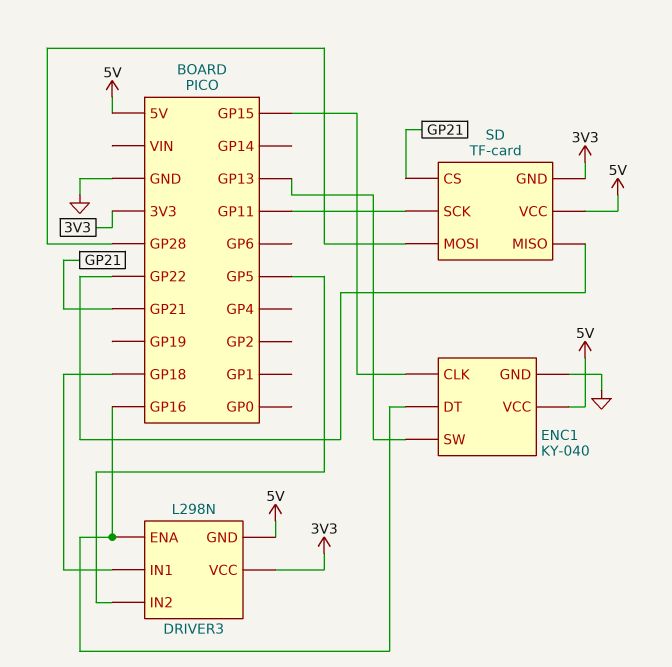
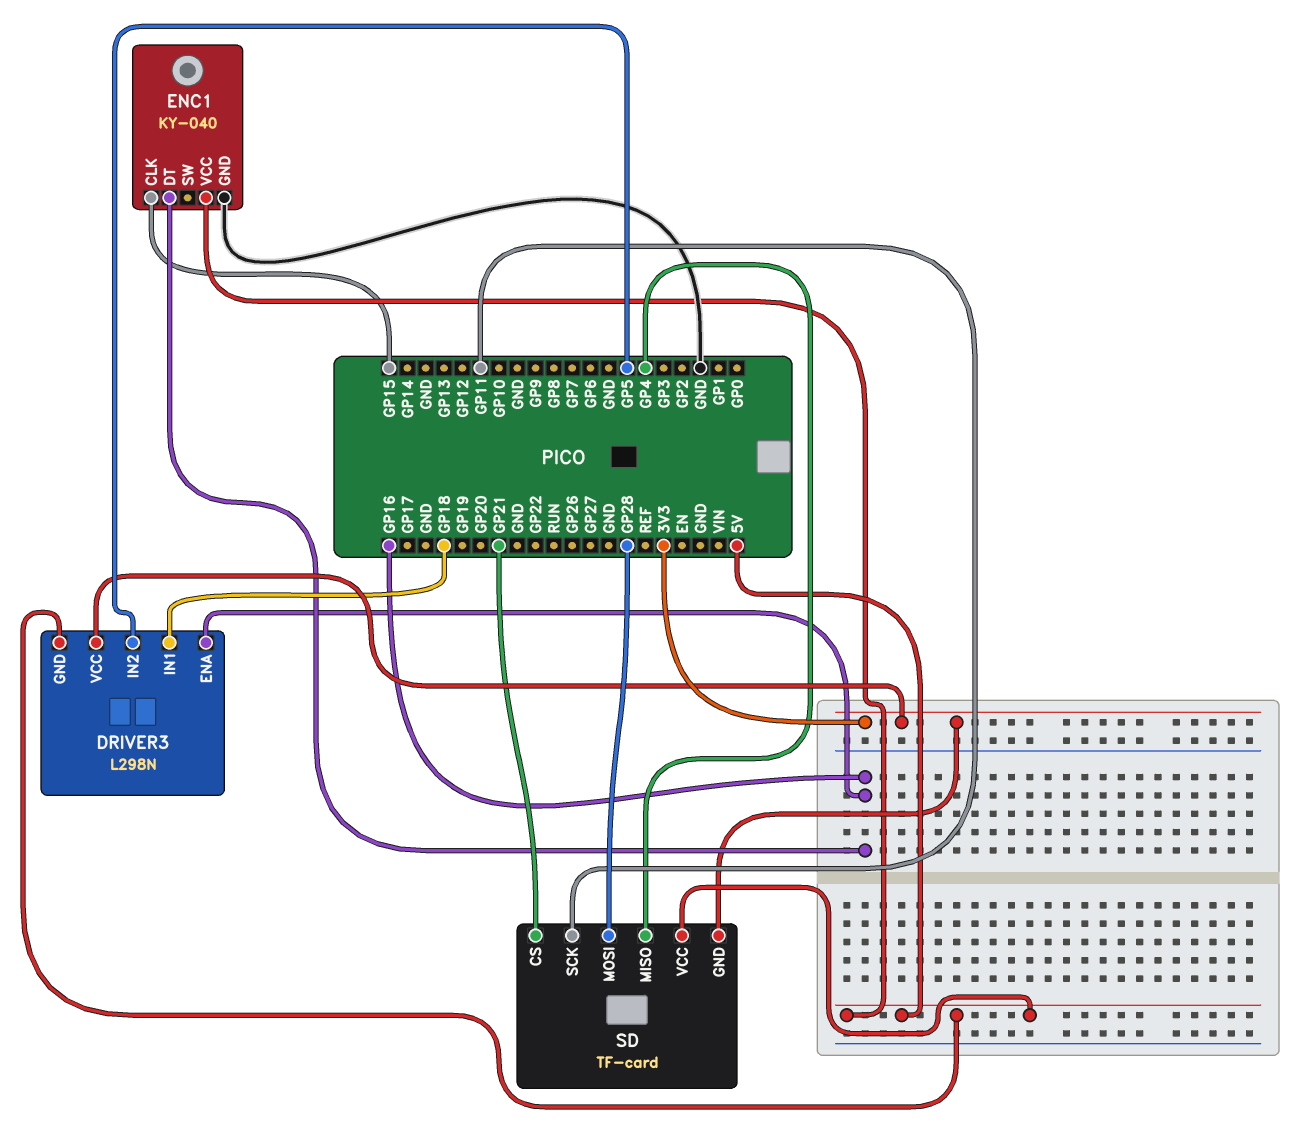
ENC1 pin SW: GP13 -> none
SD pin MISO: GP22 -> GP4

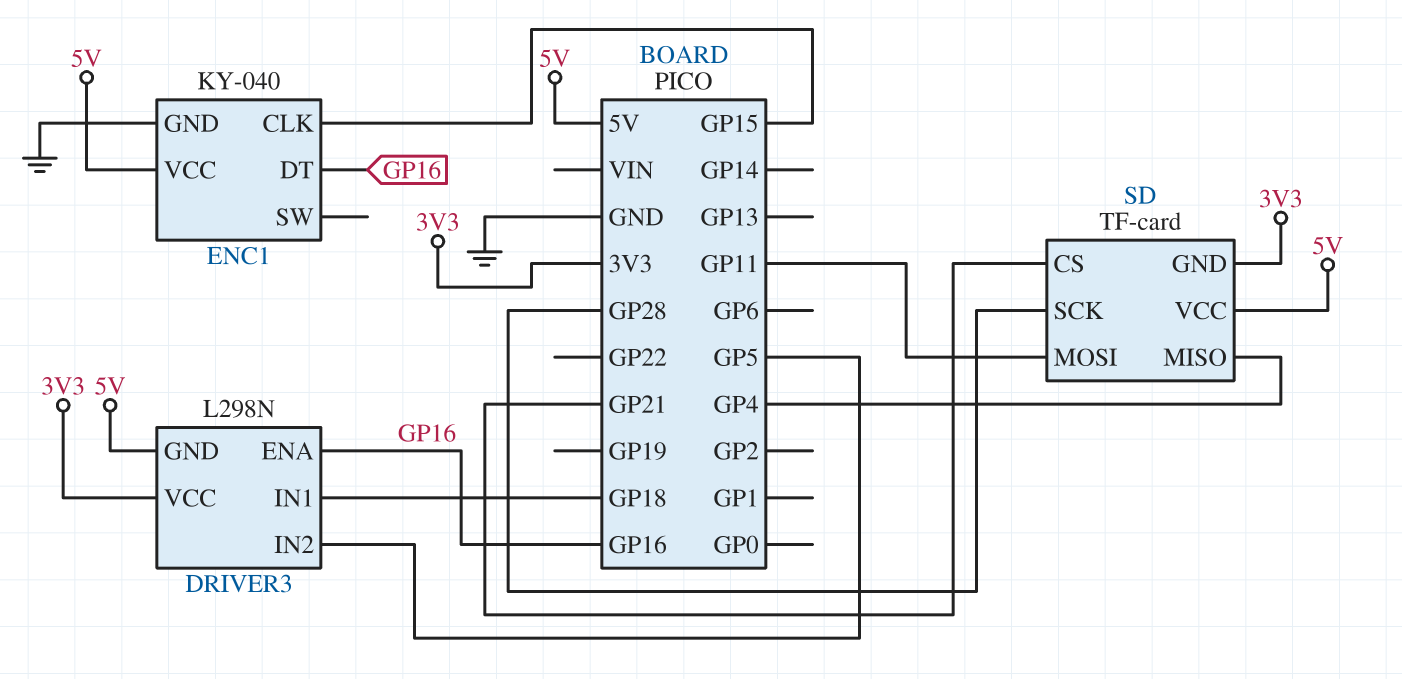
SD pin MOSI: GP28 -> GP11
SD pin SCK: GP11 -> GP28

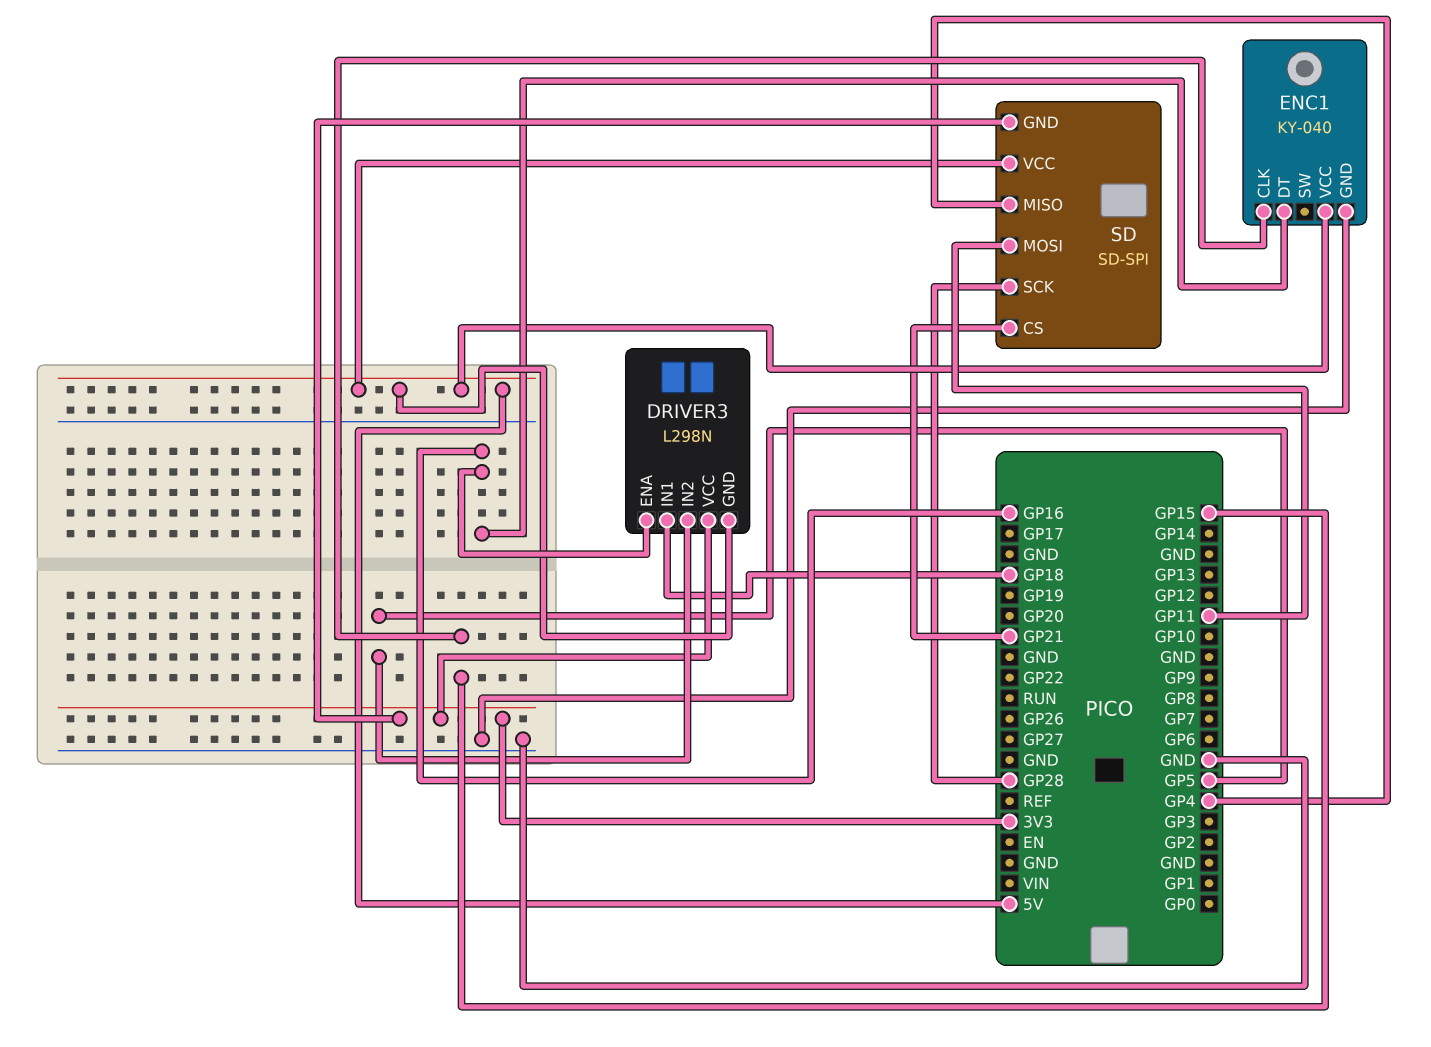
SD: TF-card -> SD-SPI

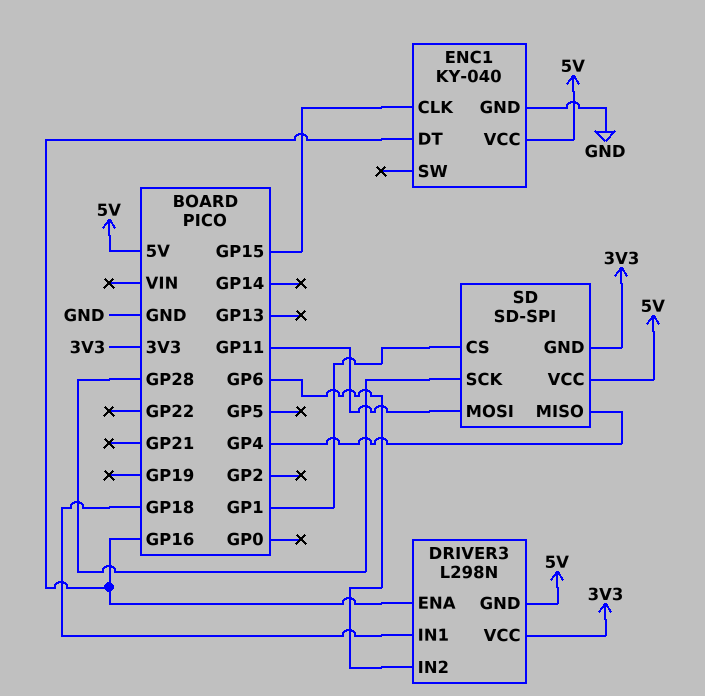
DRIVER3 pin IN2: GP5 -> GP6
SD pin CS: GP21 -> GP1

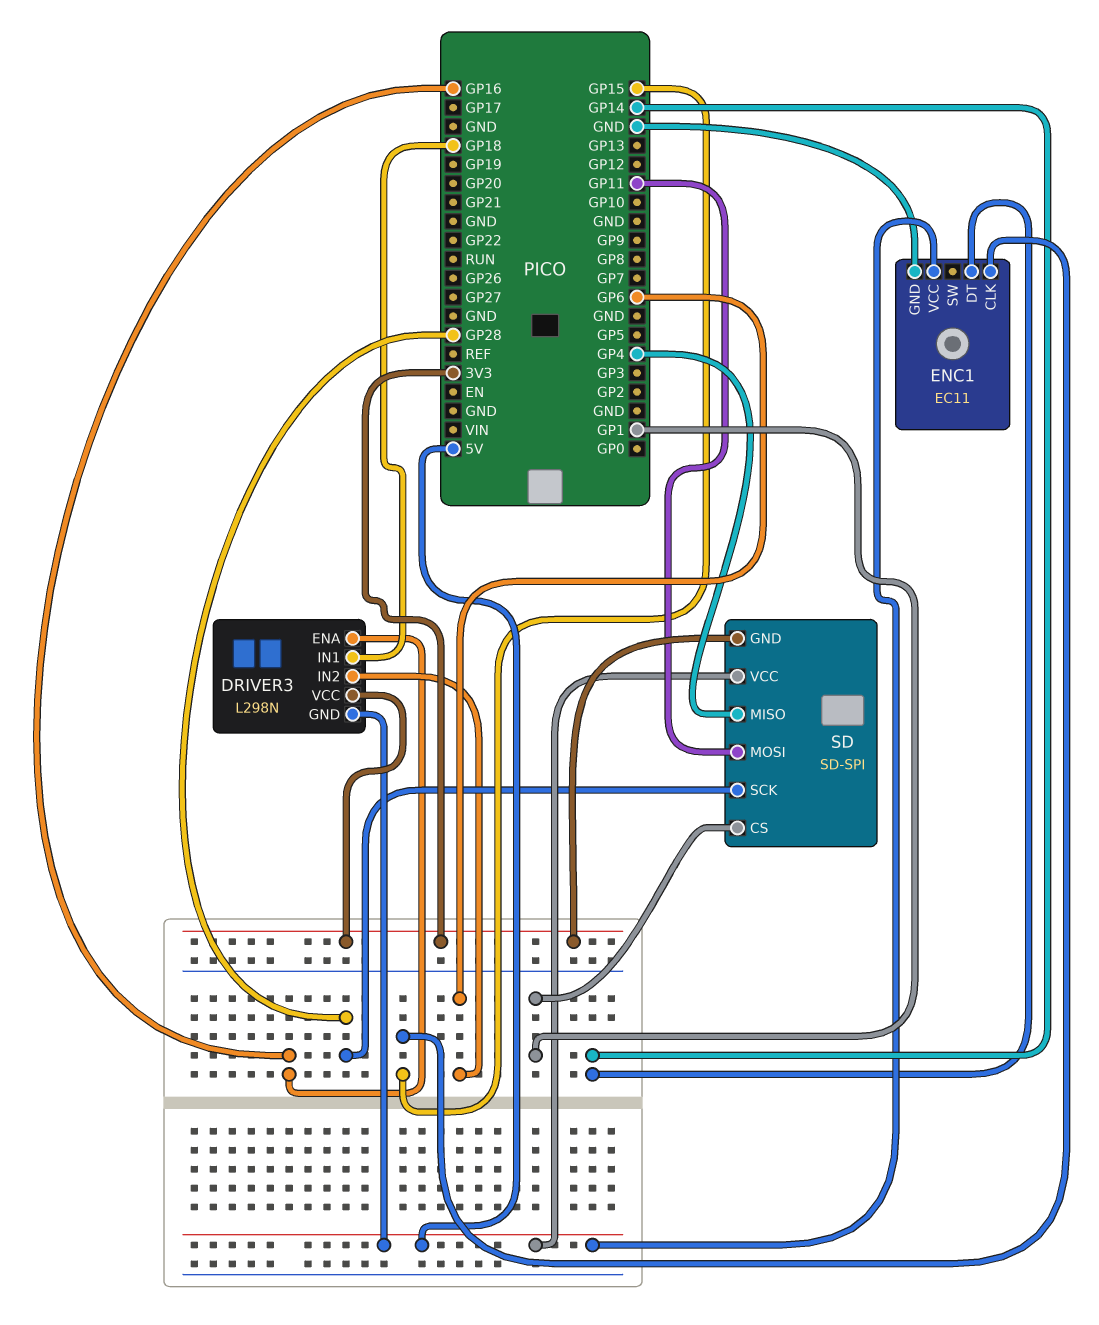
ENC1: KY-040 -> EC11
ENC1 pin DT: GP16 -> GP14

